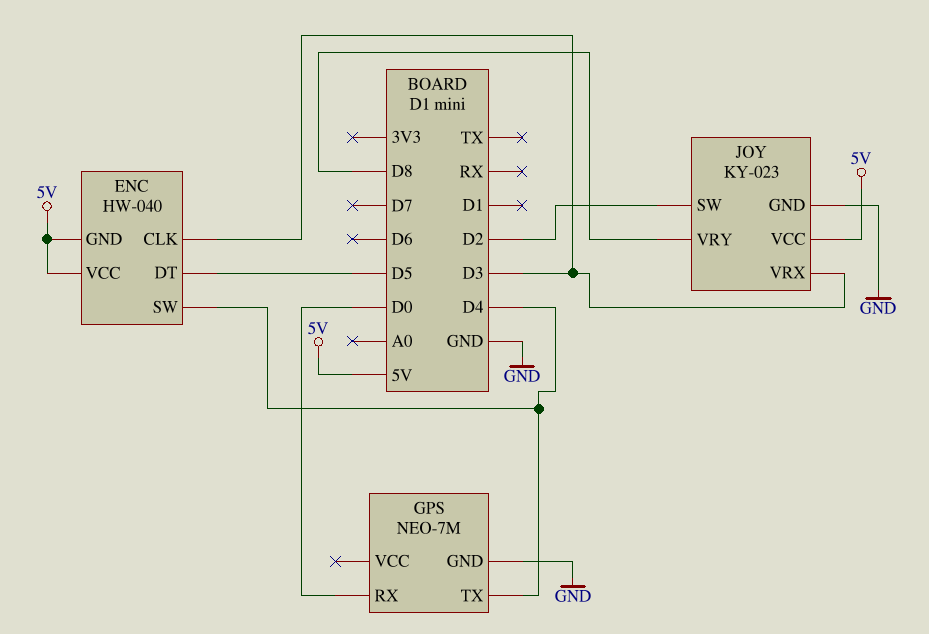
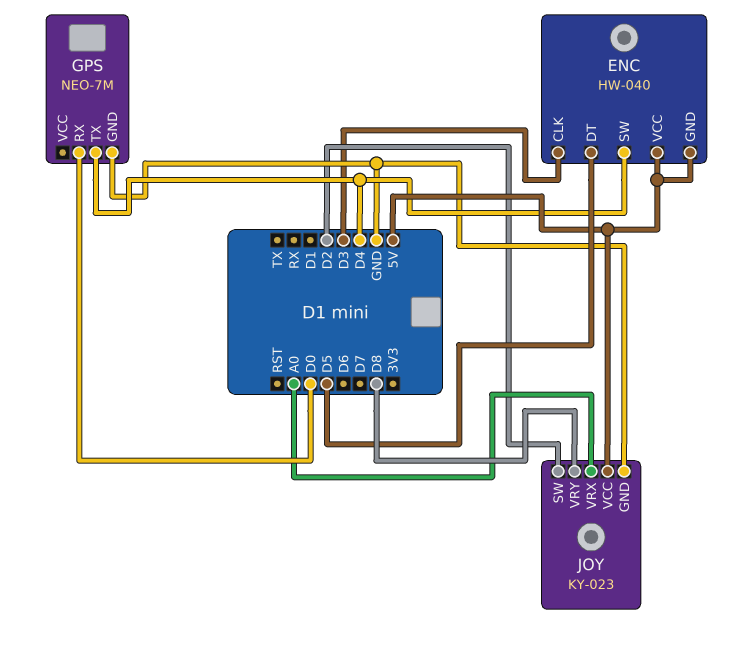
JOY pin VRX: D3 -> A0

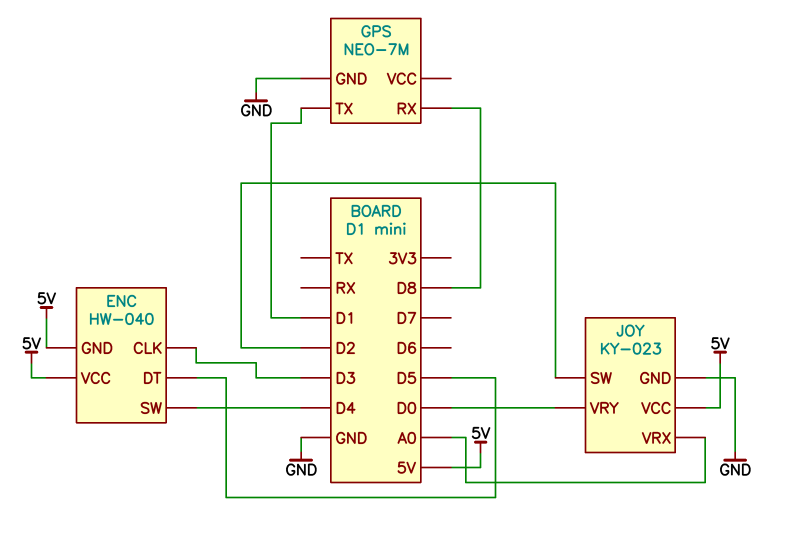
GPS pin RX: D0 -> D8
GPS pin TX: D4 -> D1
JOY pin VRY: D8 -> D0

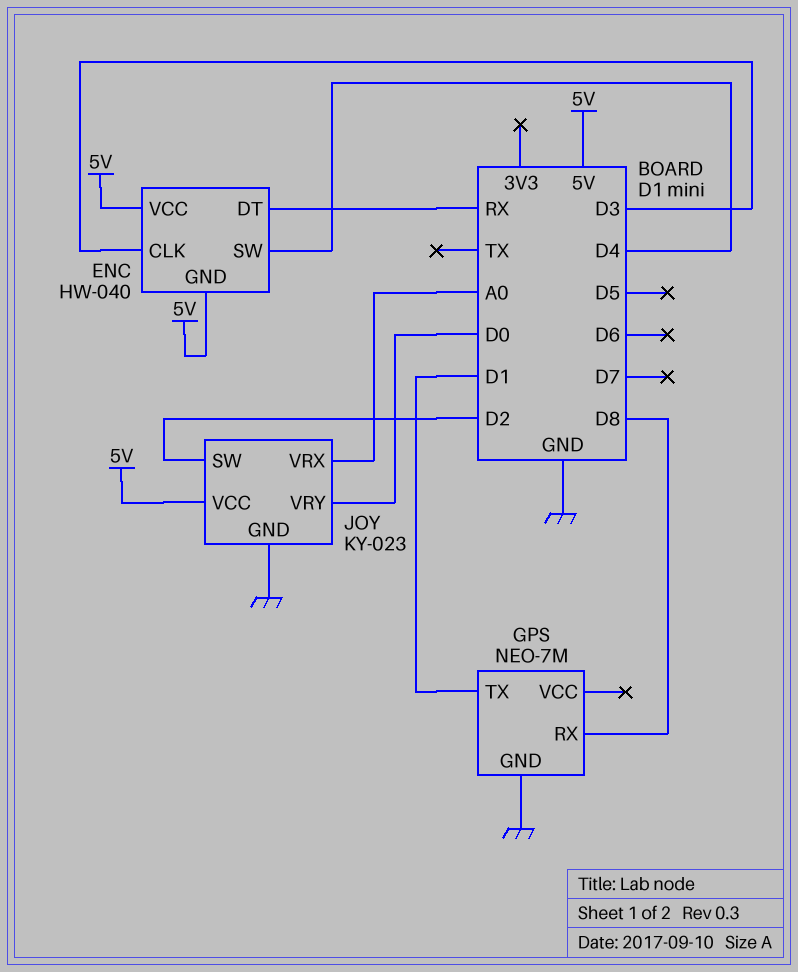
ENC pin DT: D5 -> RX

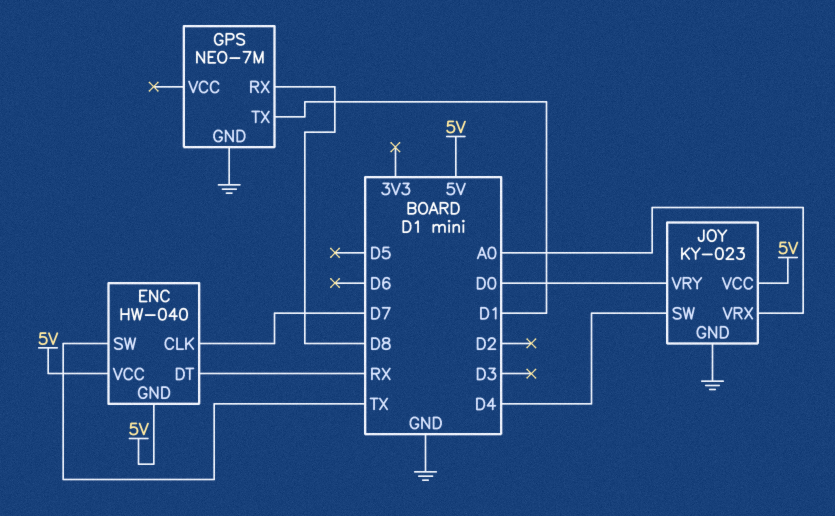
ENC pin CLK: D3 -> D7
ENC pin SW: D4 -> TX
JOY pin SW: D2 -> D4

